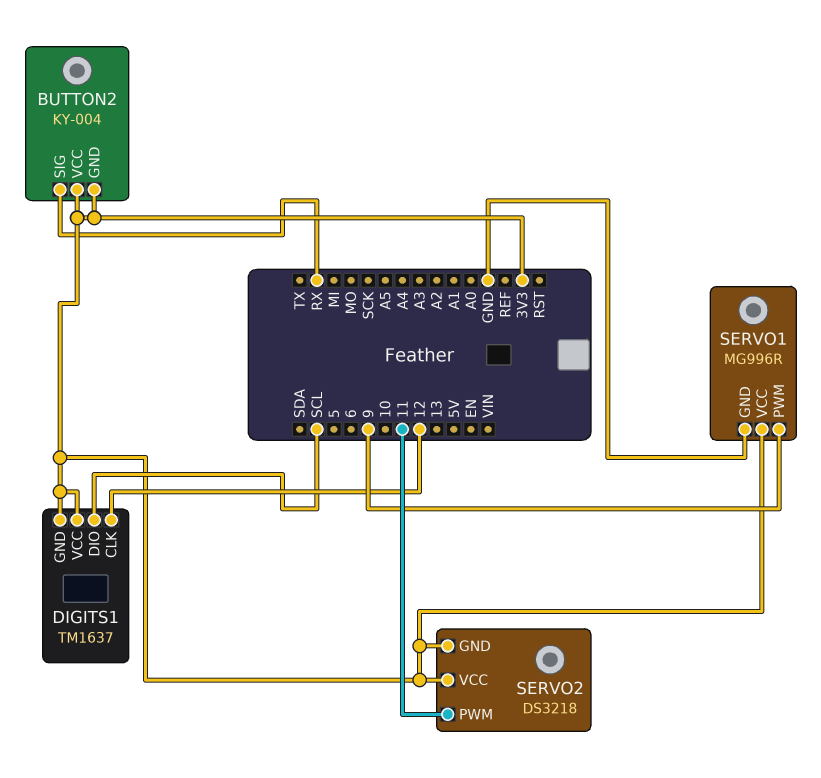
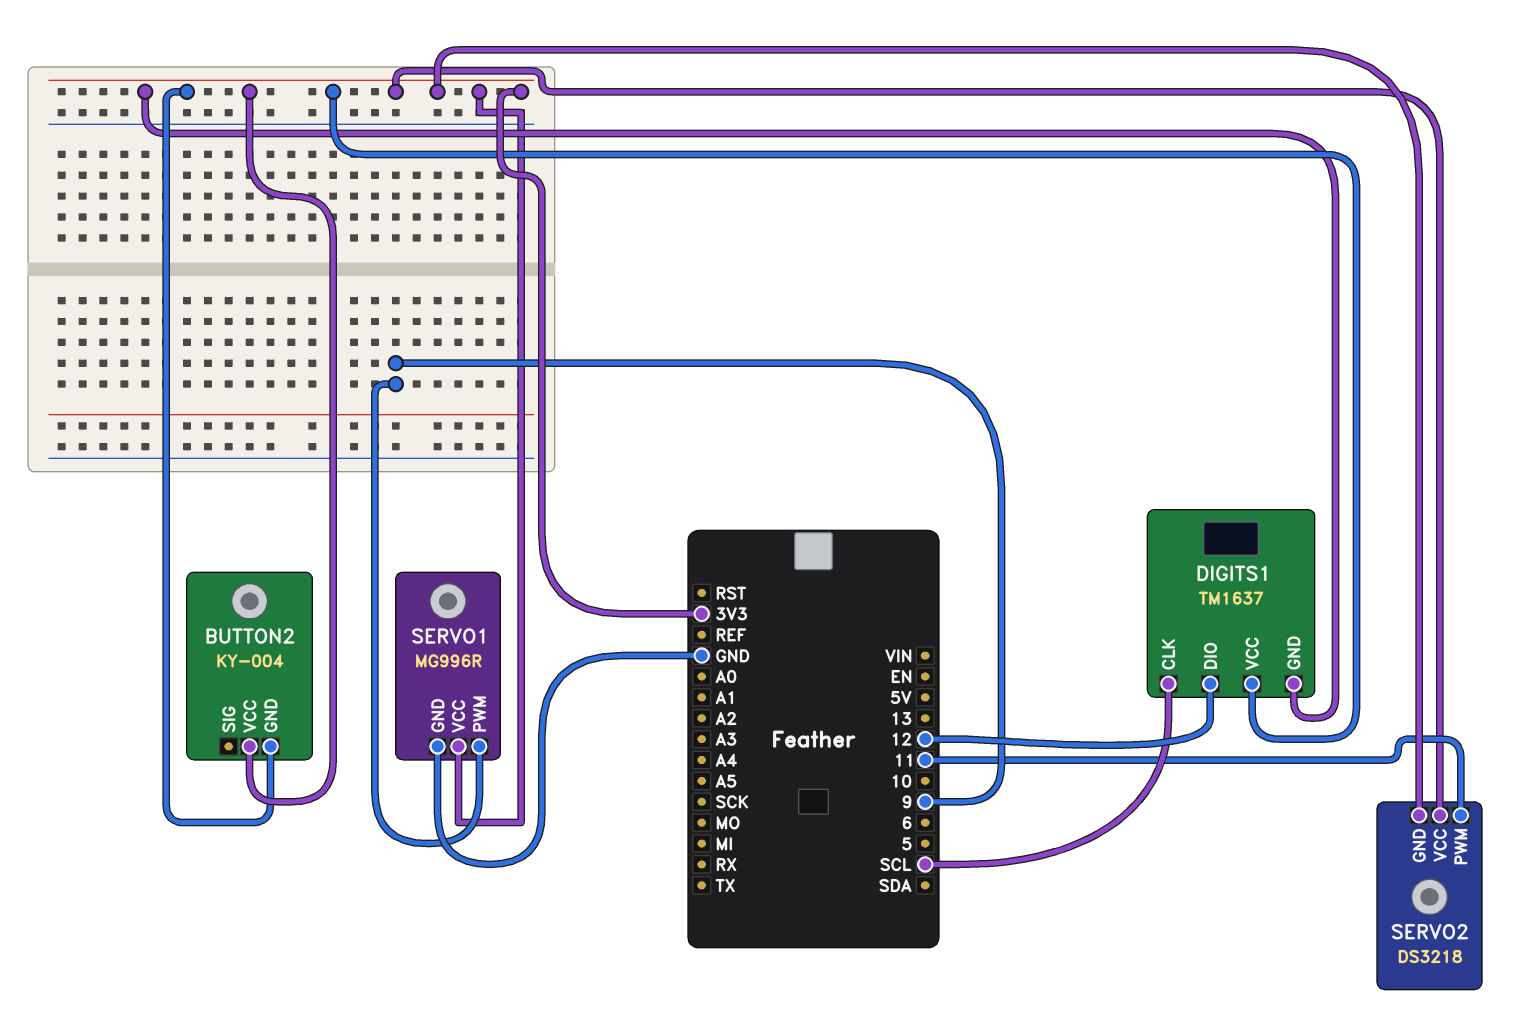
BUTTON2 pin SIG: RX -> none
DIGITS1 pin CLK: 12 -> SCL
DIGITS1 pin DIO: SCL -> 12

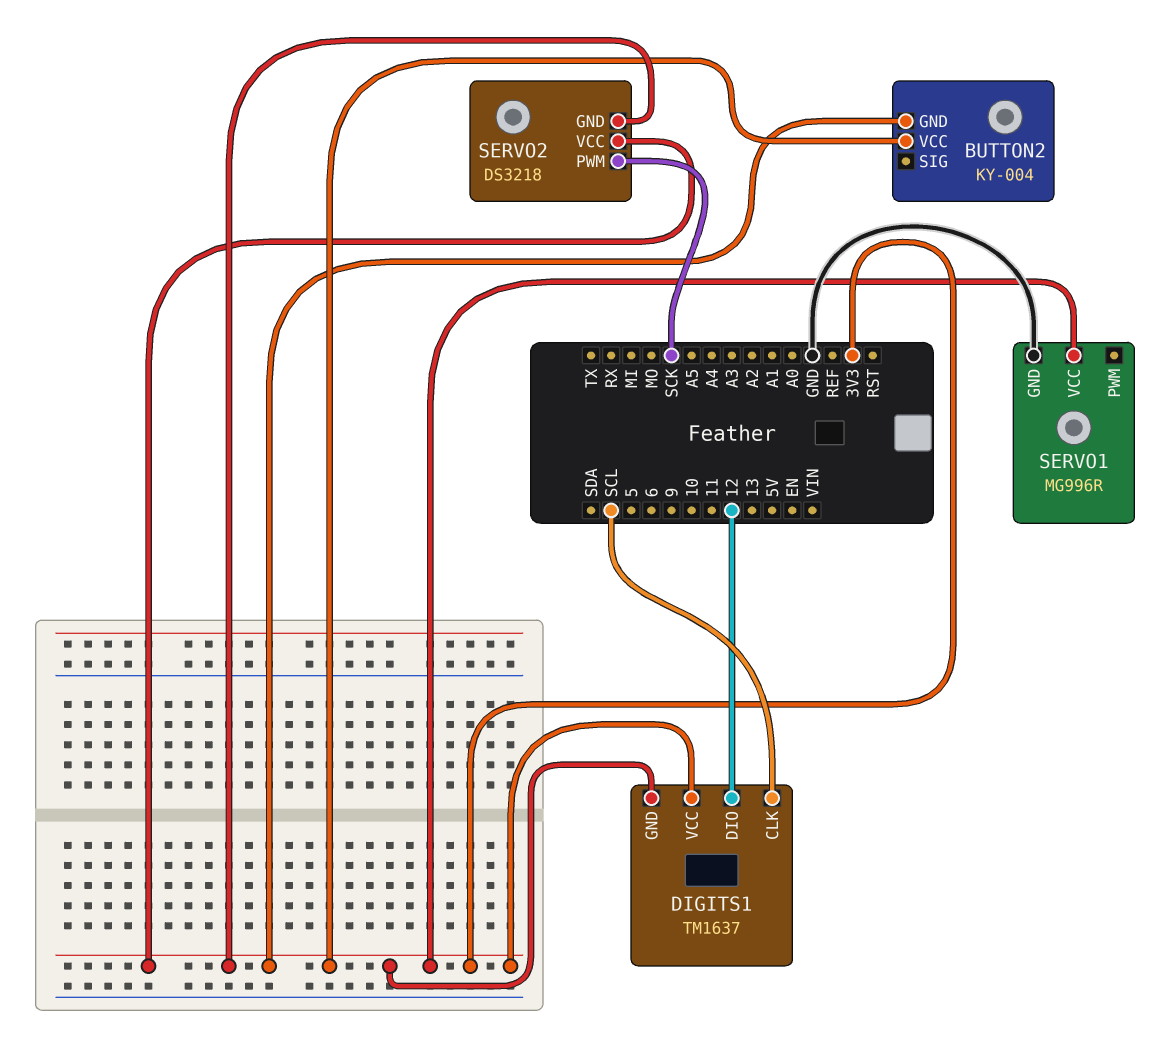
SERVO1 pin PWM: 9 -> none
SERVO2 pin PWM: 11 -> SCK

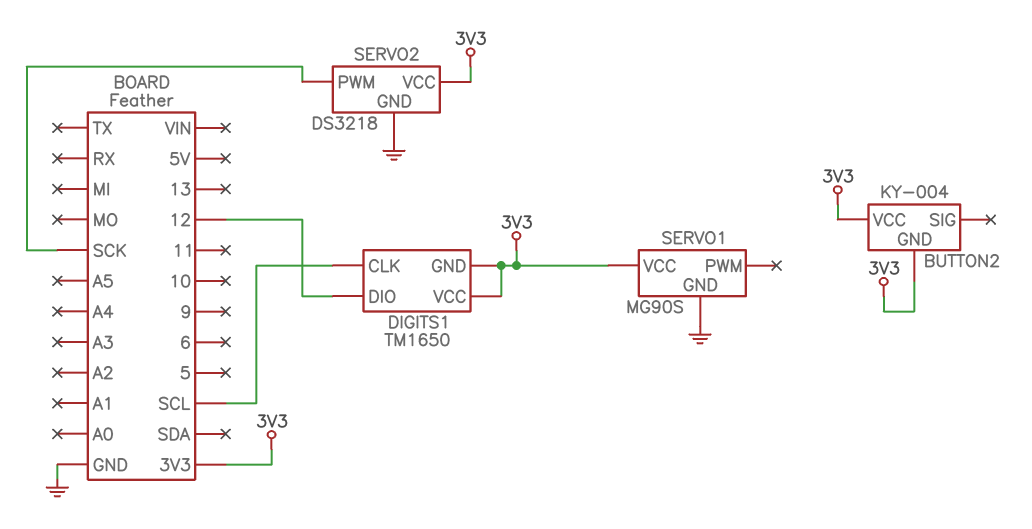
DIGITS1: TM1637 -> TM1650
SERVO1: MG996R -> MG90S
SERVO2 pin GND: 3V3 -> GND

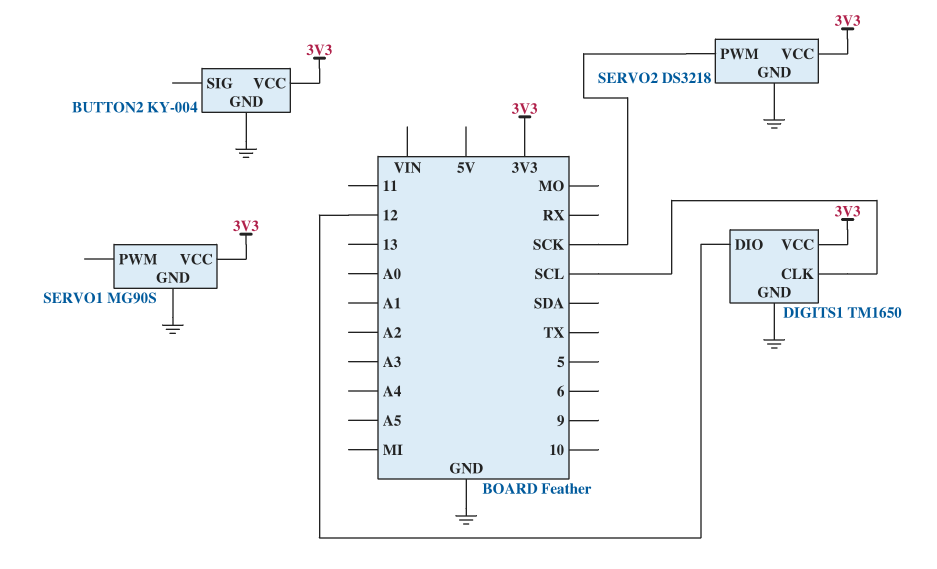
BUTTON2 pin GND: 3V3 -> GND
DIGITS1 pin GND: 3V3 -> GND

